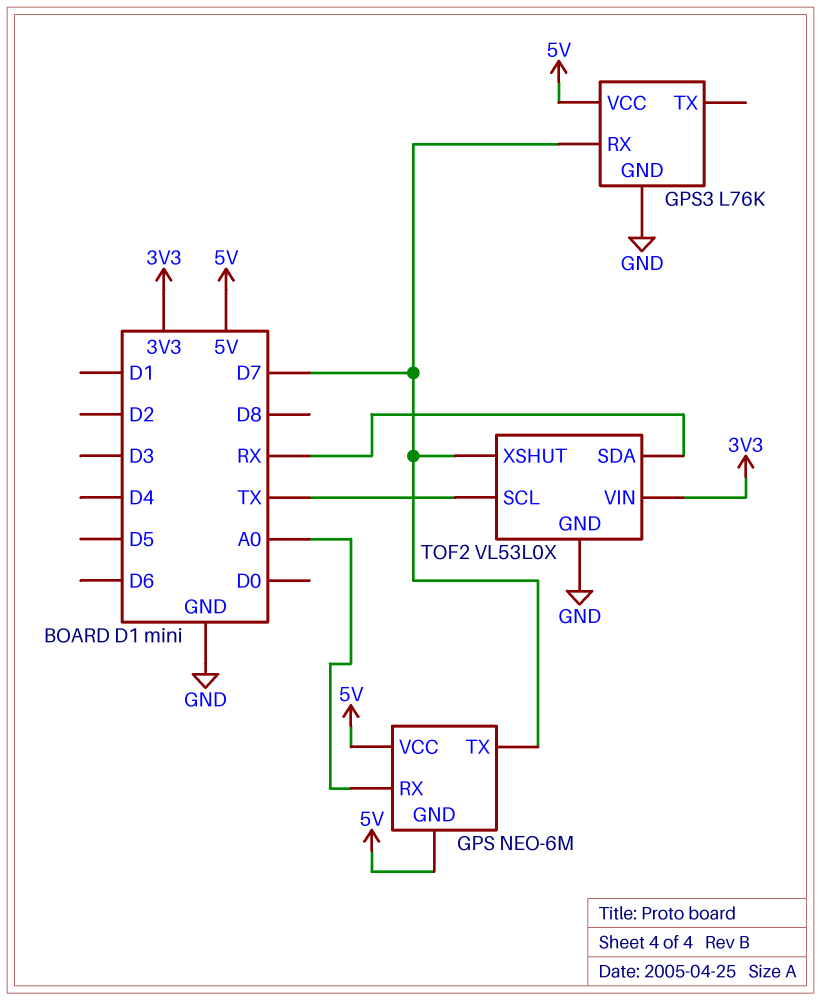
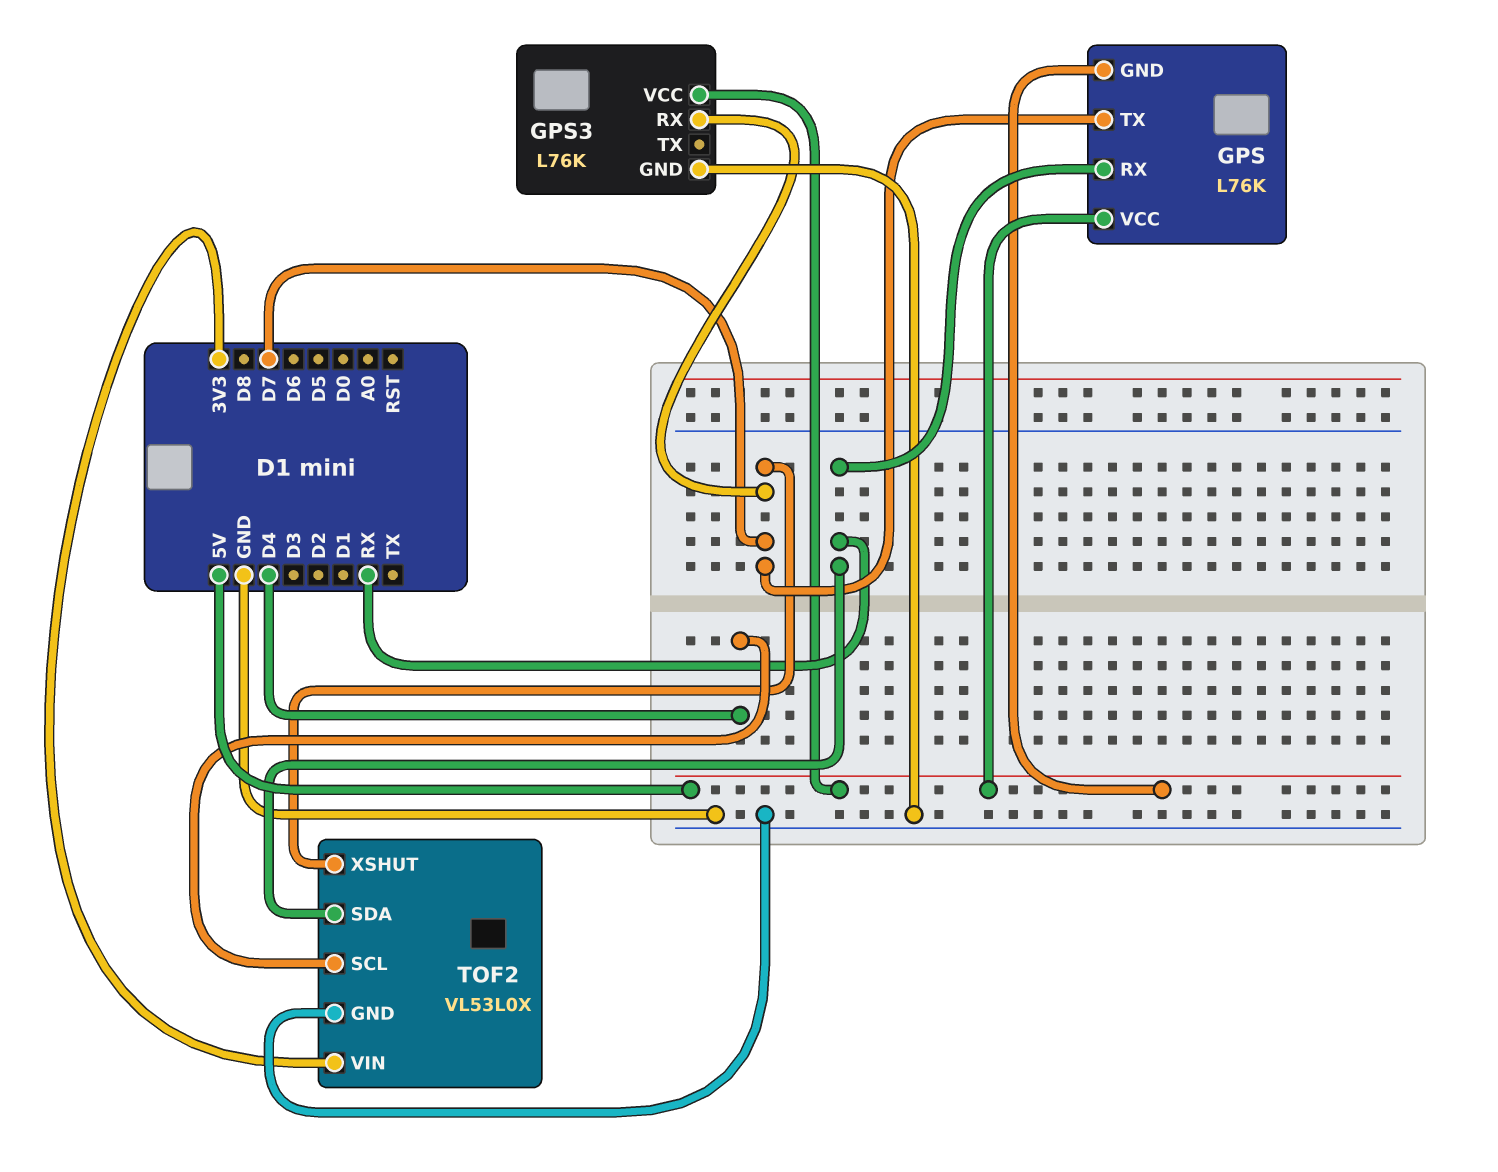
GPS: NEO-6M -> L76K
GPS pin RX: A0 -> RX
TOF2 pin SCL: TX -> D4

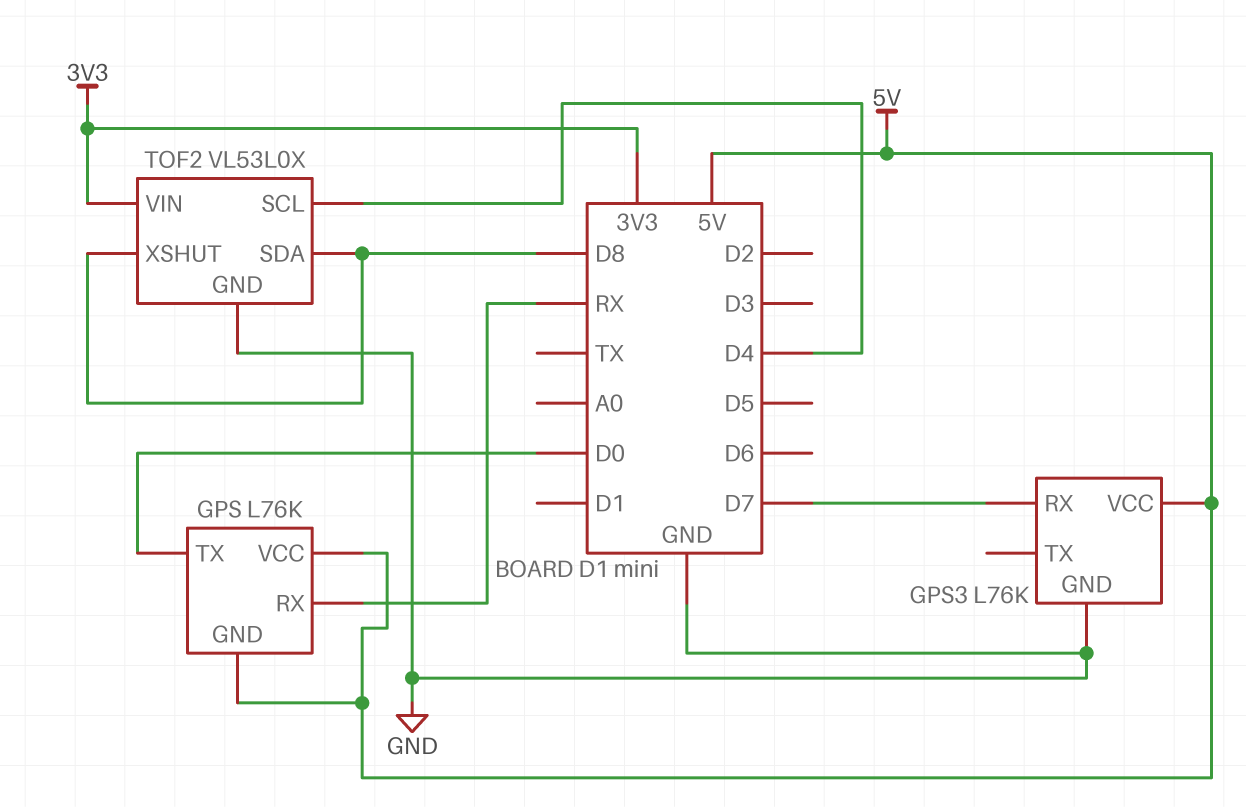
GPS pin TX: D7 -> D0
TOF2 pin SDA: RX -> D8
TOF2 pin XSHUT: D7 -> D8

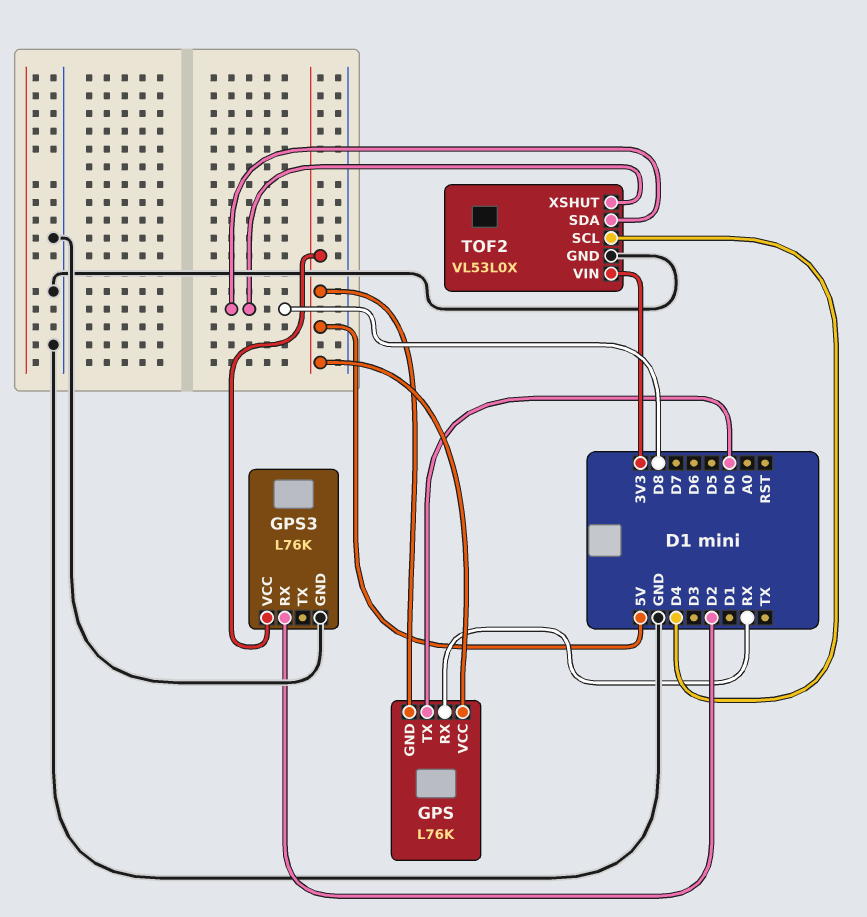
GPS3 pin RX: D7 -> D2

